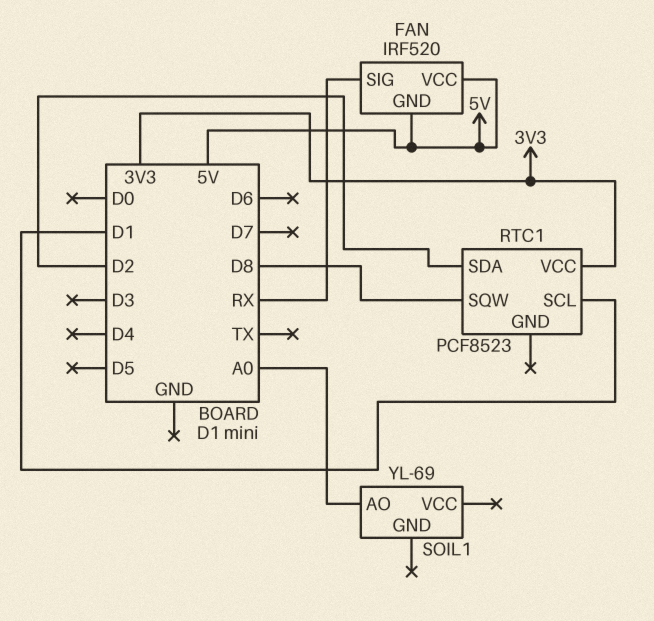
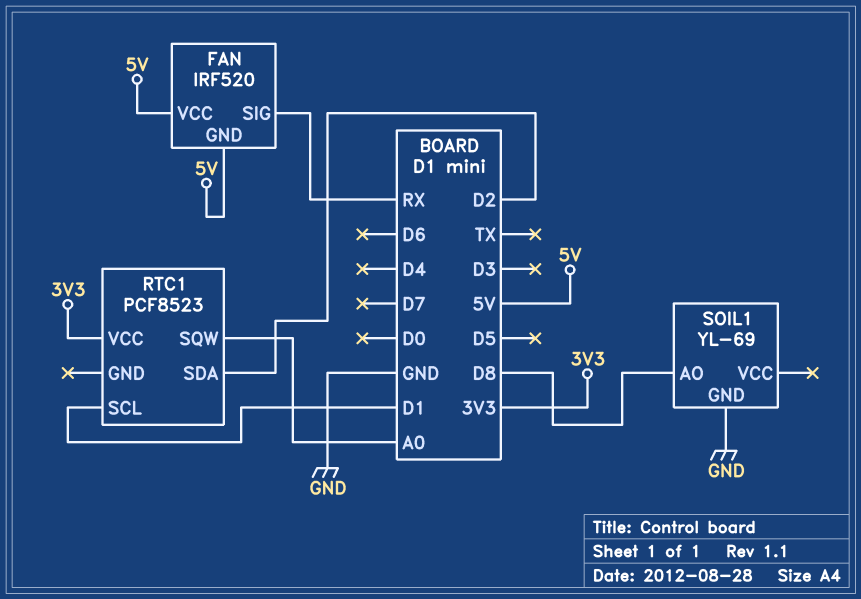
RTC1 pin SQW: D8 -> A0
SOIL1 pin AO: A0 -> D8
SOIL1 pin GND: none -> GND

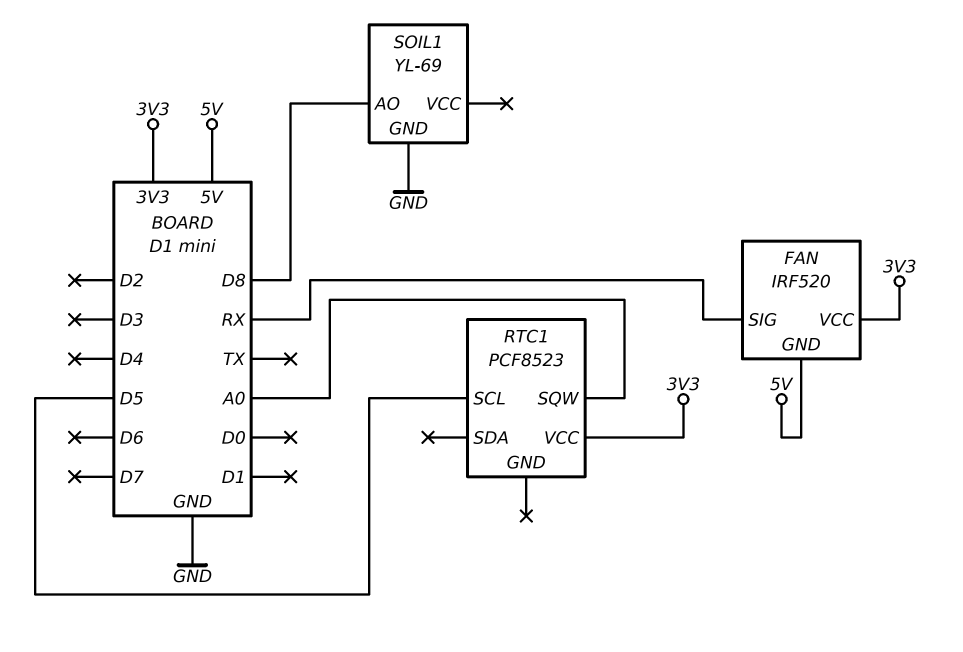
FAN pin VCC: 5V -> 3V3
RTC1 pin SCL: D1 -> D5
RTC1 pin SDA: D2 -> none

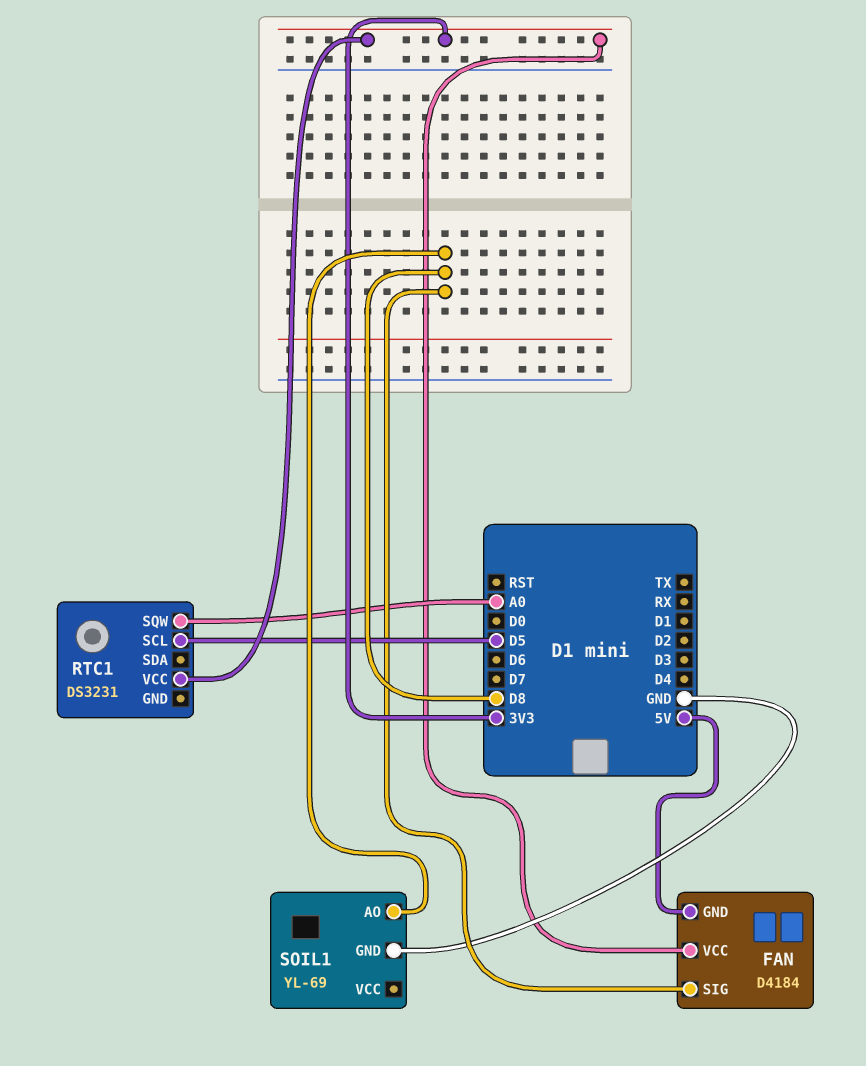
FAN: IRF520 -> D4184
FAN pin SIG: RX -> D8
RTC1: PCF8523 -> DS3231

